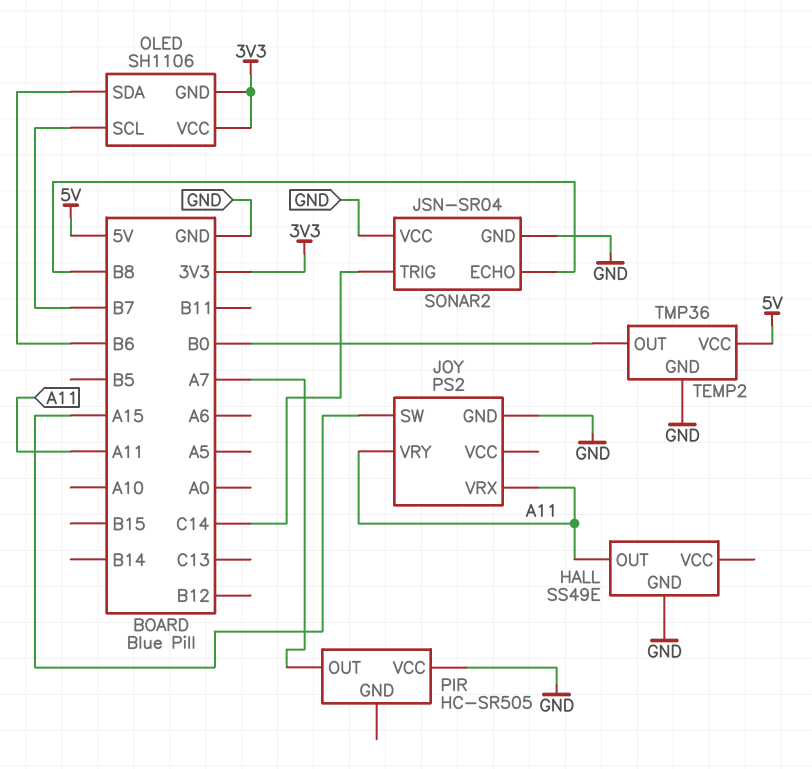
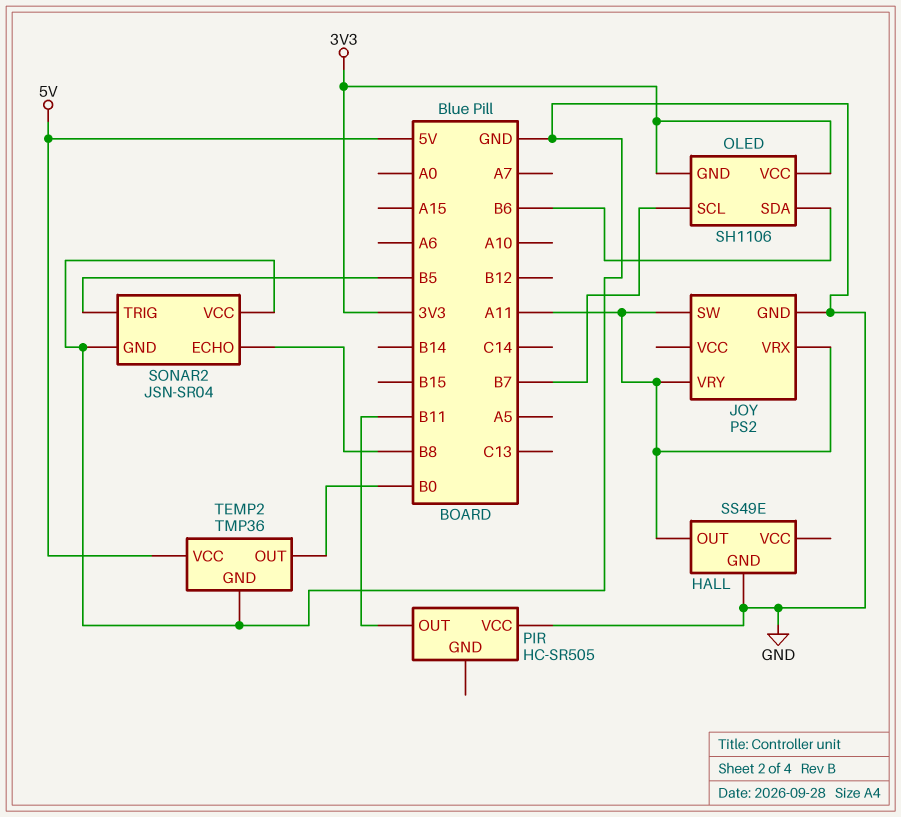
JOY pin SW: A15 -> A11
PIR pin OUT: A7 -> B11
SONAR2 pin TRIG: C14 -> B5

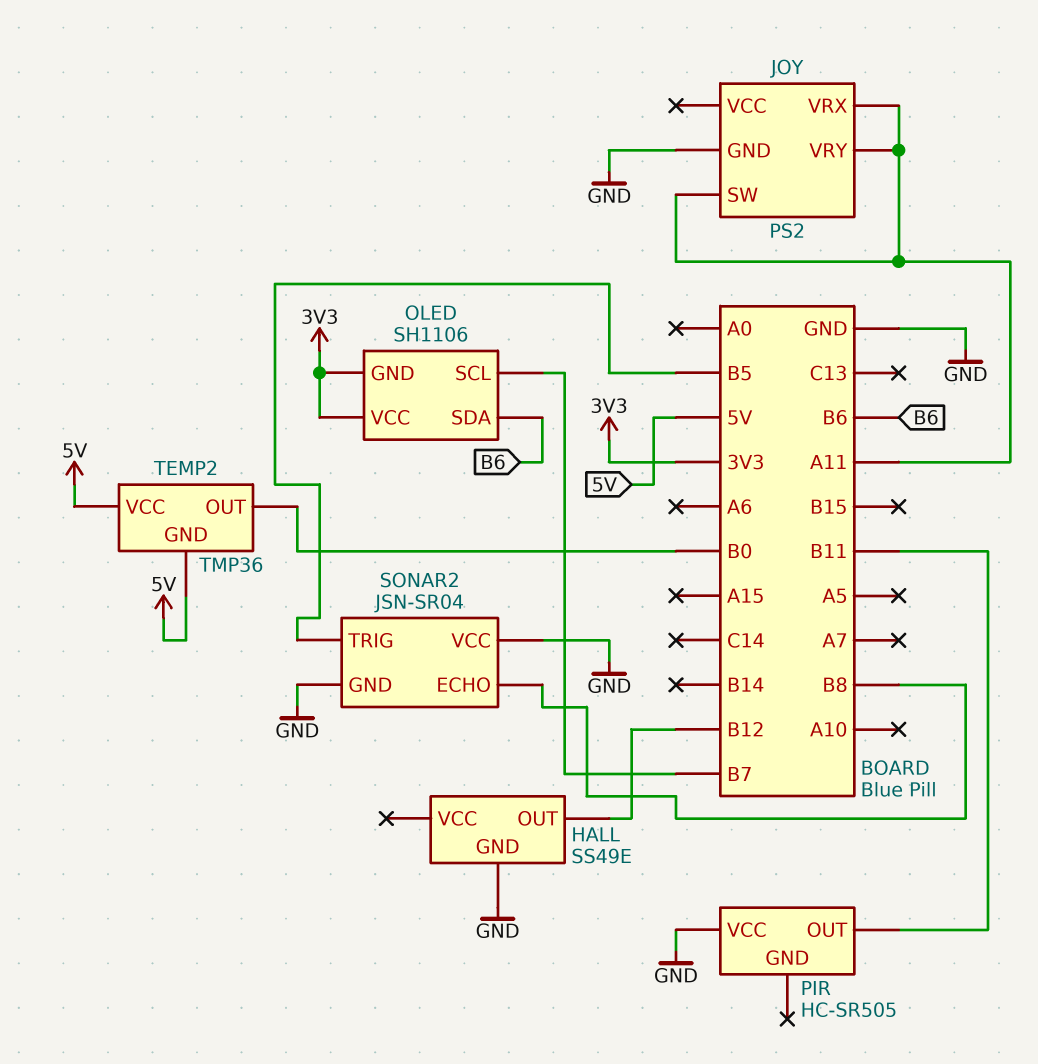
HALL pin OUT: A11 -> B12
TEMP2 pin GND: GND -> 5V

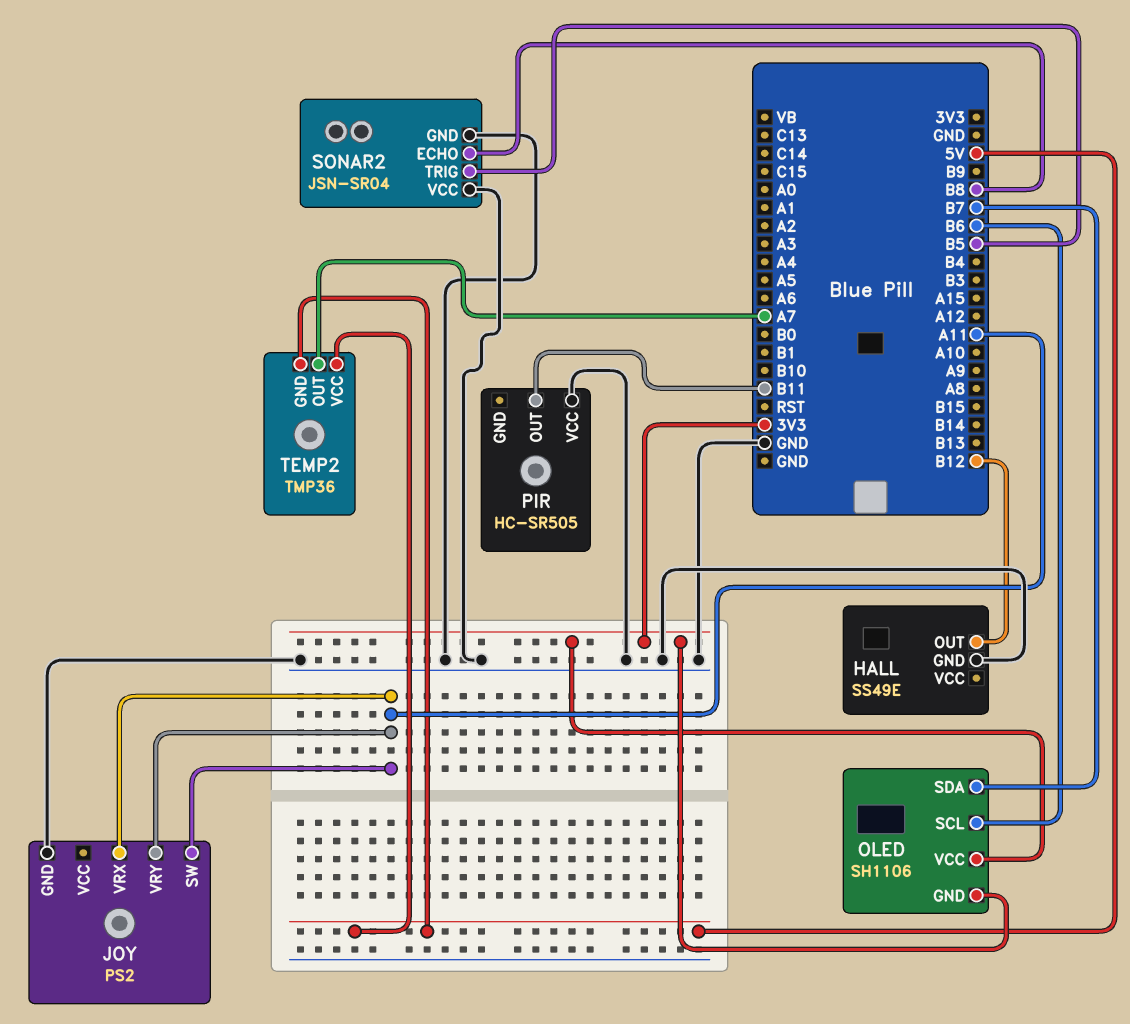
OLED pin SCL: B7 -> B6
OLED pin SDA: B6 -> B7
TEMP2 pin OUT: B0 -> A7

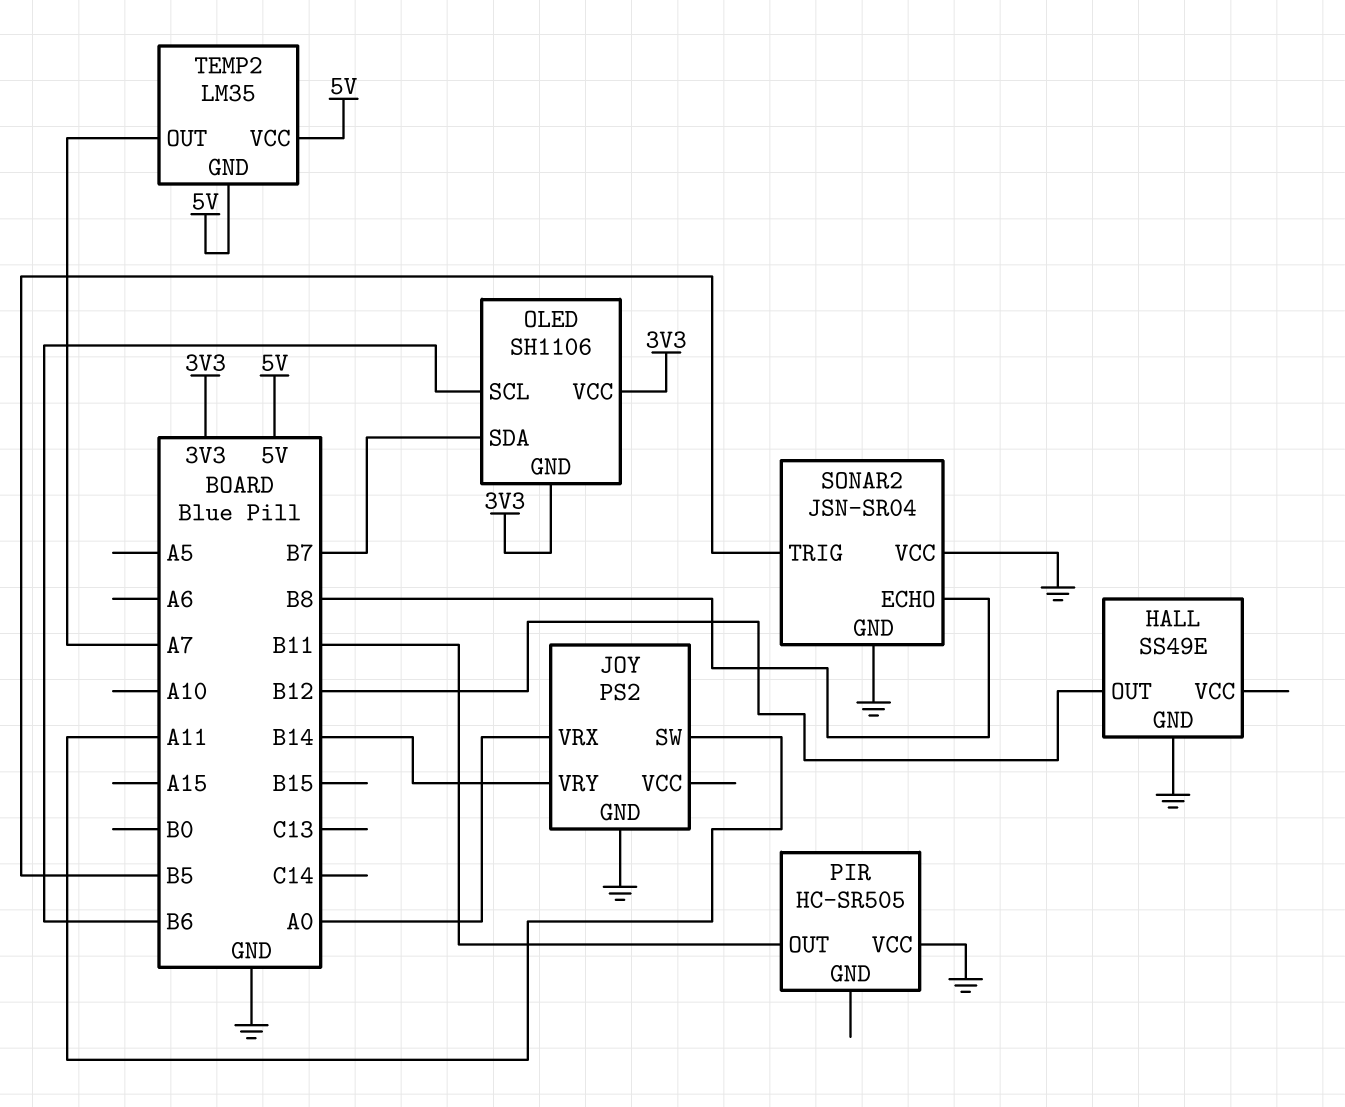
JOY pin VRX: A11 -> A0
JOY pin VRY: A11 -> B14
TEMP2: TMP36 -> LM35

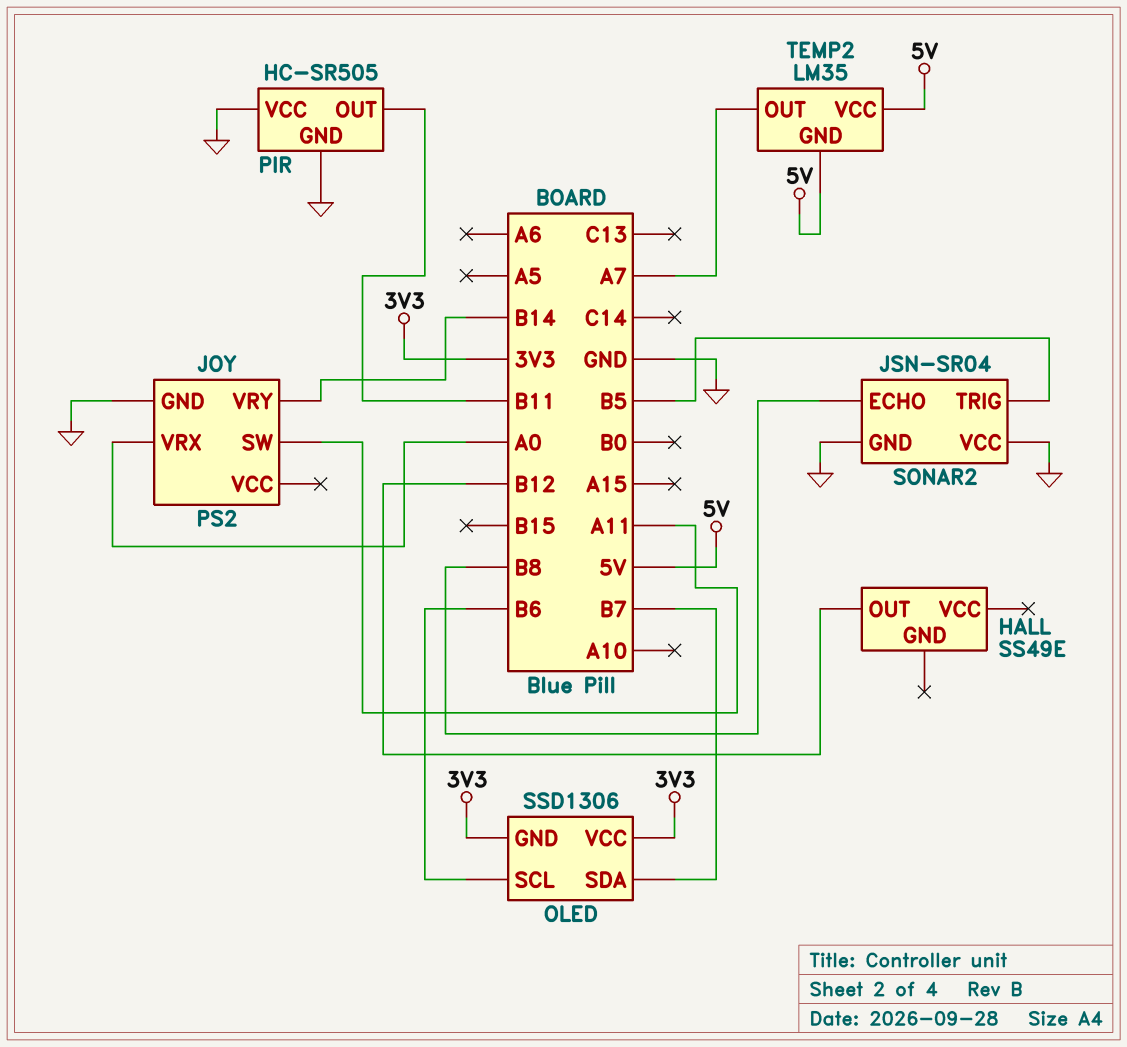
HALL pin GND: GND -> none
OLED: SH1106 -> SSD1306
PIR pin GND: none -> GND

